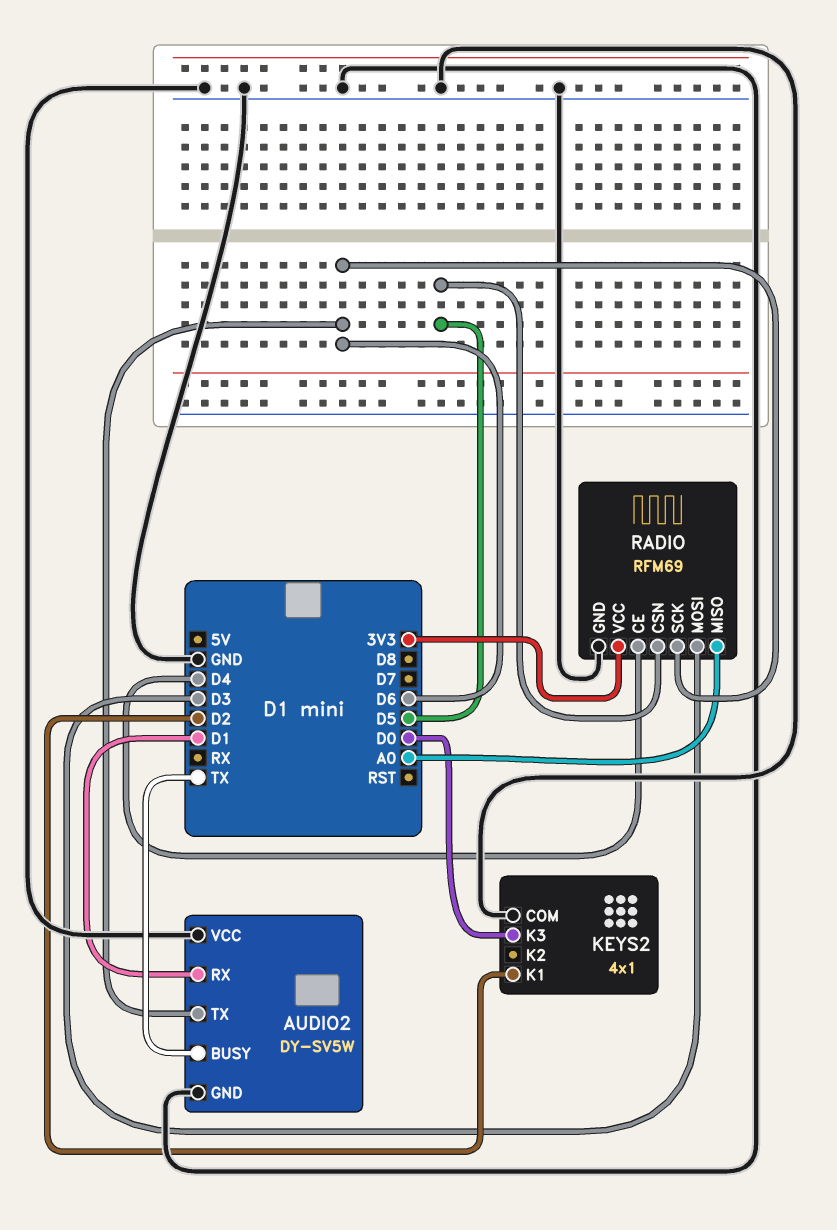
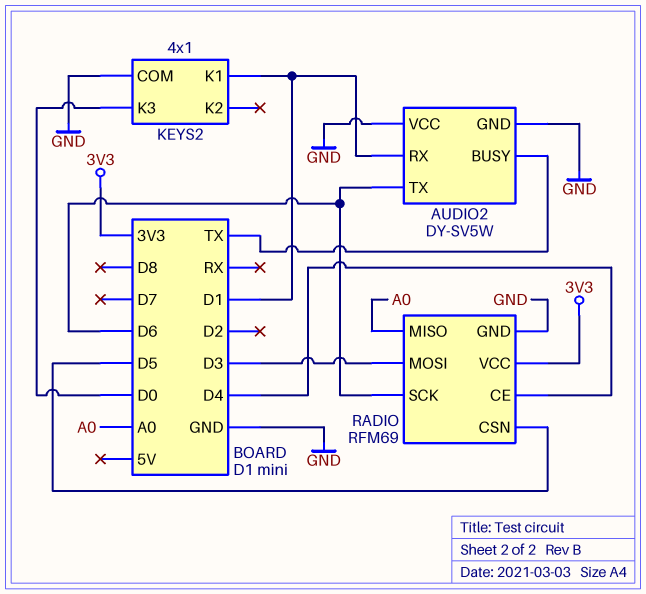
KEYS2 pin K1: D2 -> D1

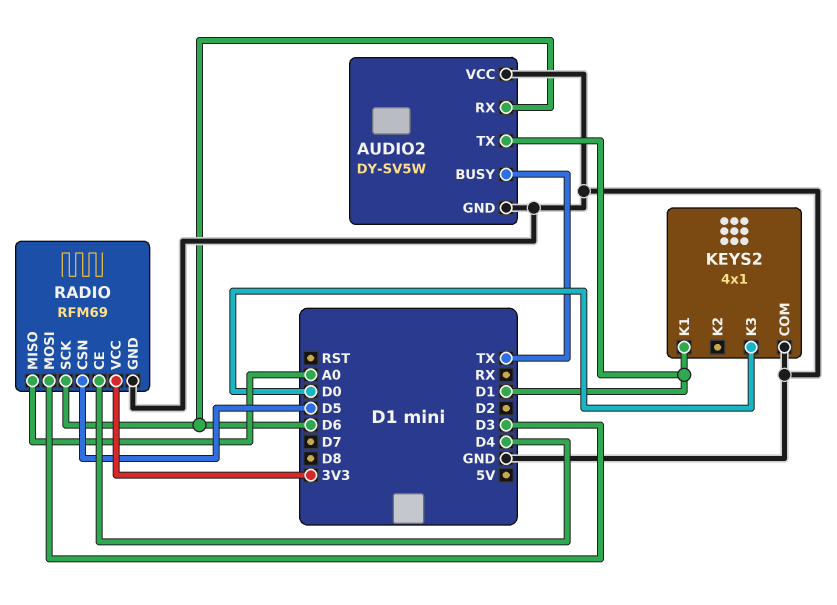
AUDIO2 pin RX: D1 -> D6
AUDIO2 pin TX: D6 -> D1

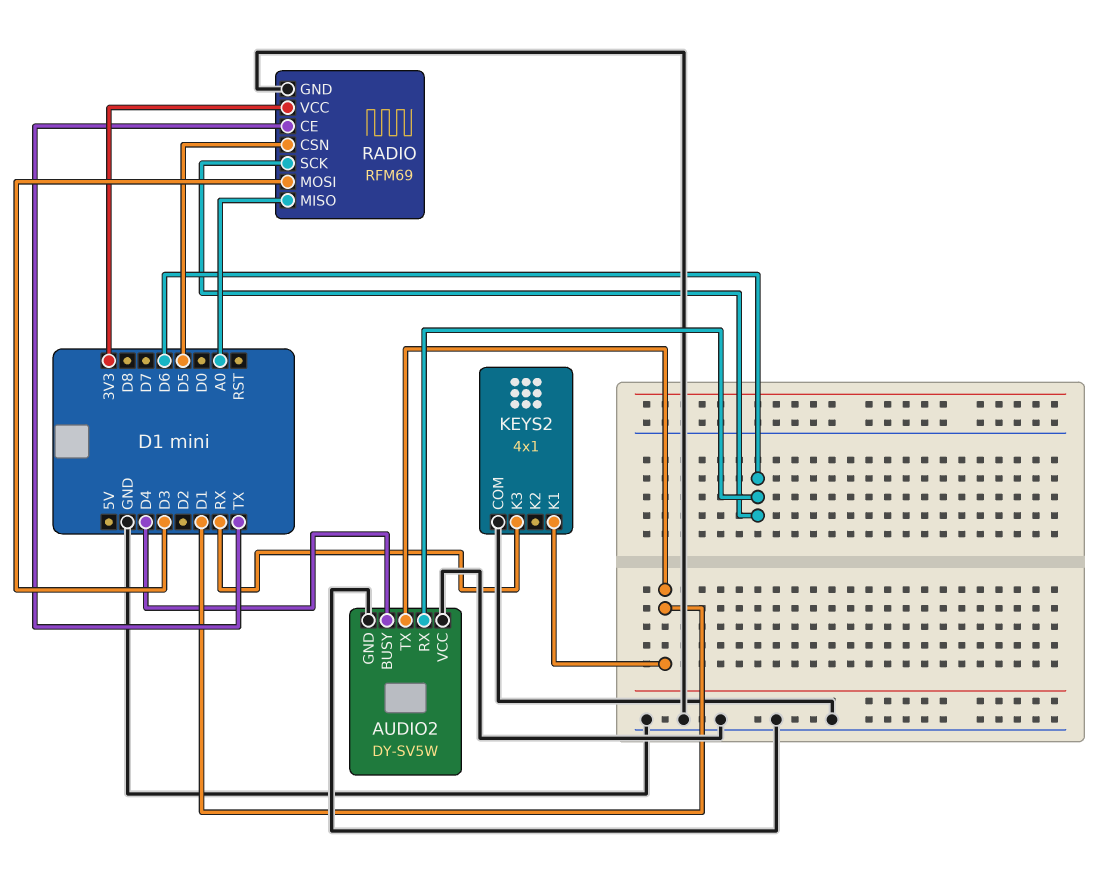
AUDIO2 pin BUSY: TX -> D4
KEYS2 pin K3: D0 -> RX
RADIO pin CE: D4 -> TX

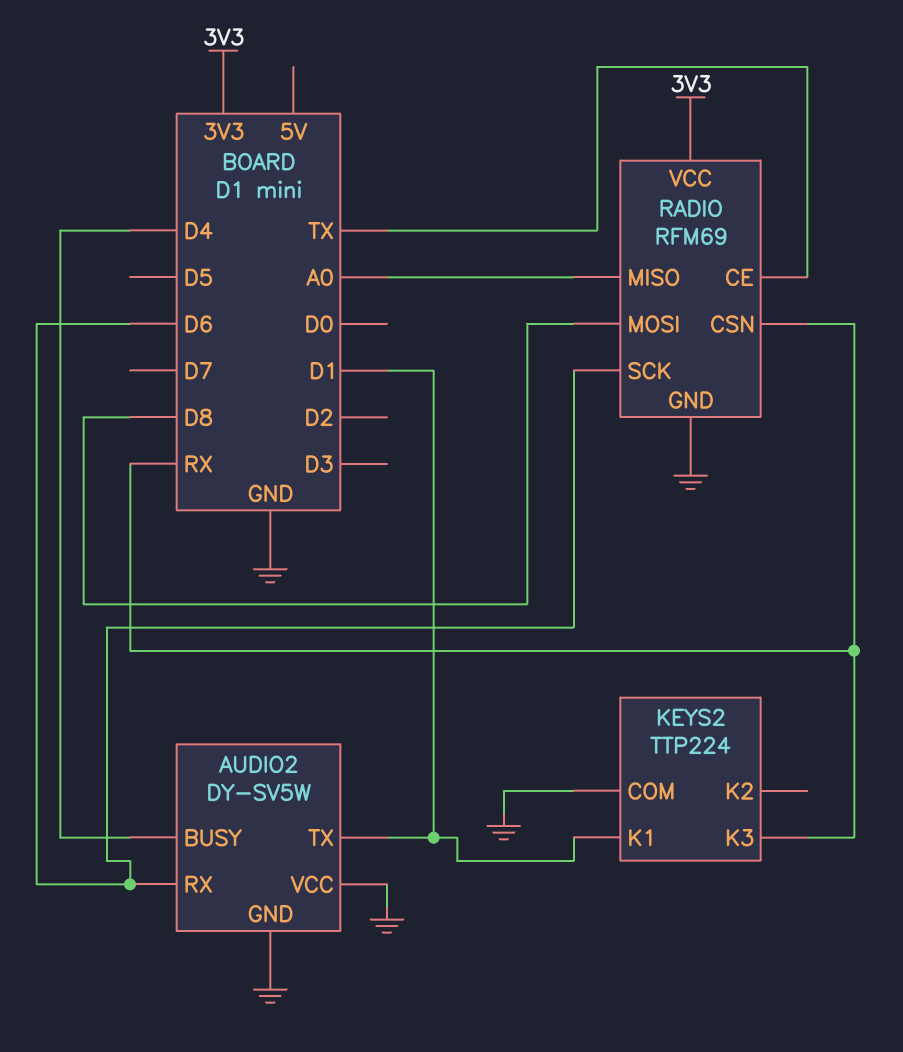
KEYS2: 4x1 -> TTP224
RADIO pin CSN: D5 -> RX
RADIO pin MOSI: D3 -> D8

